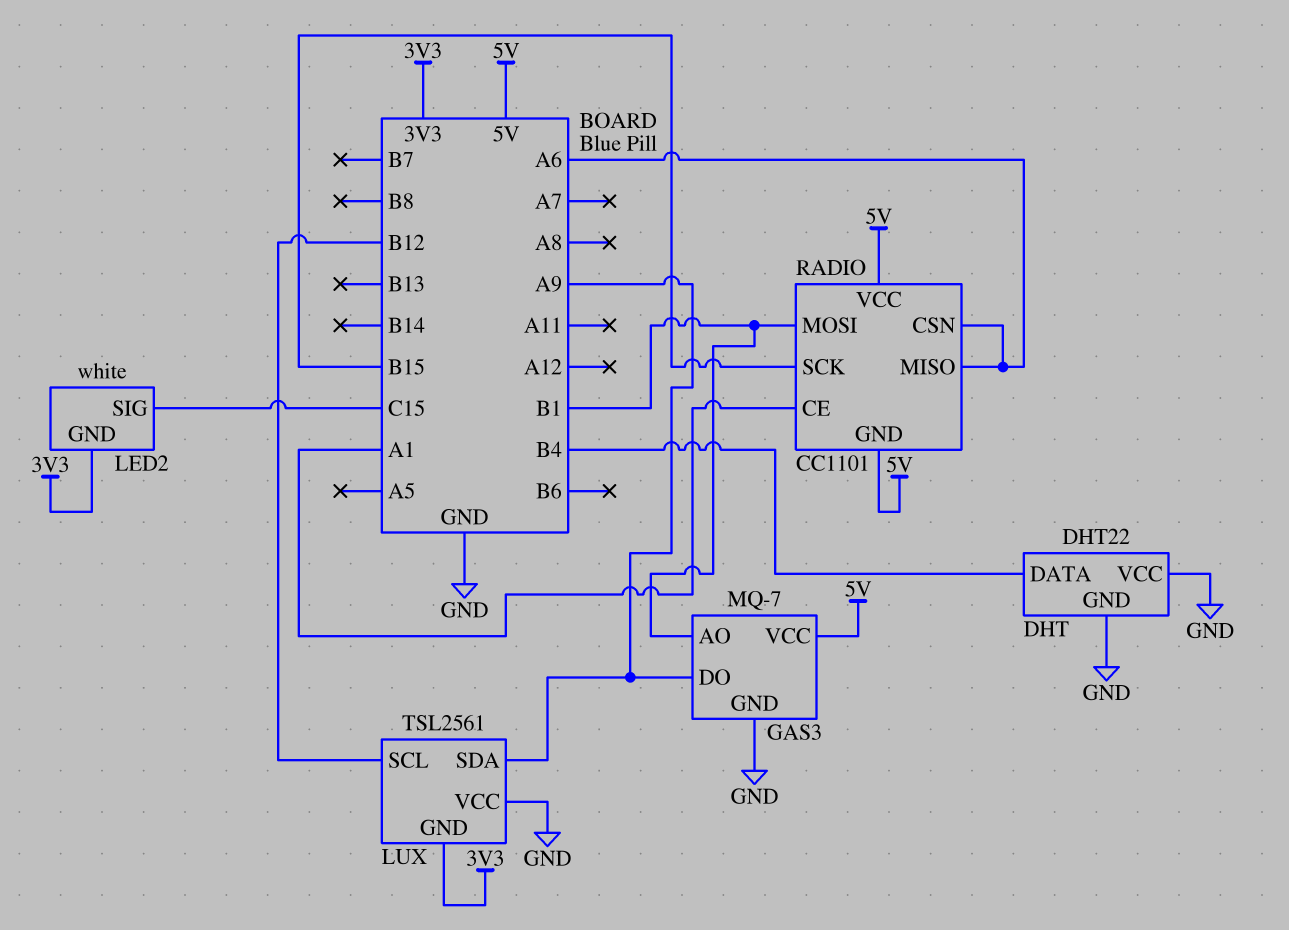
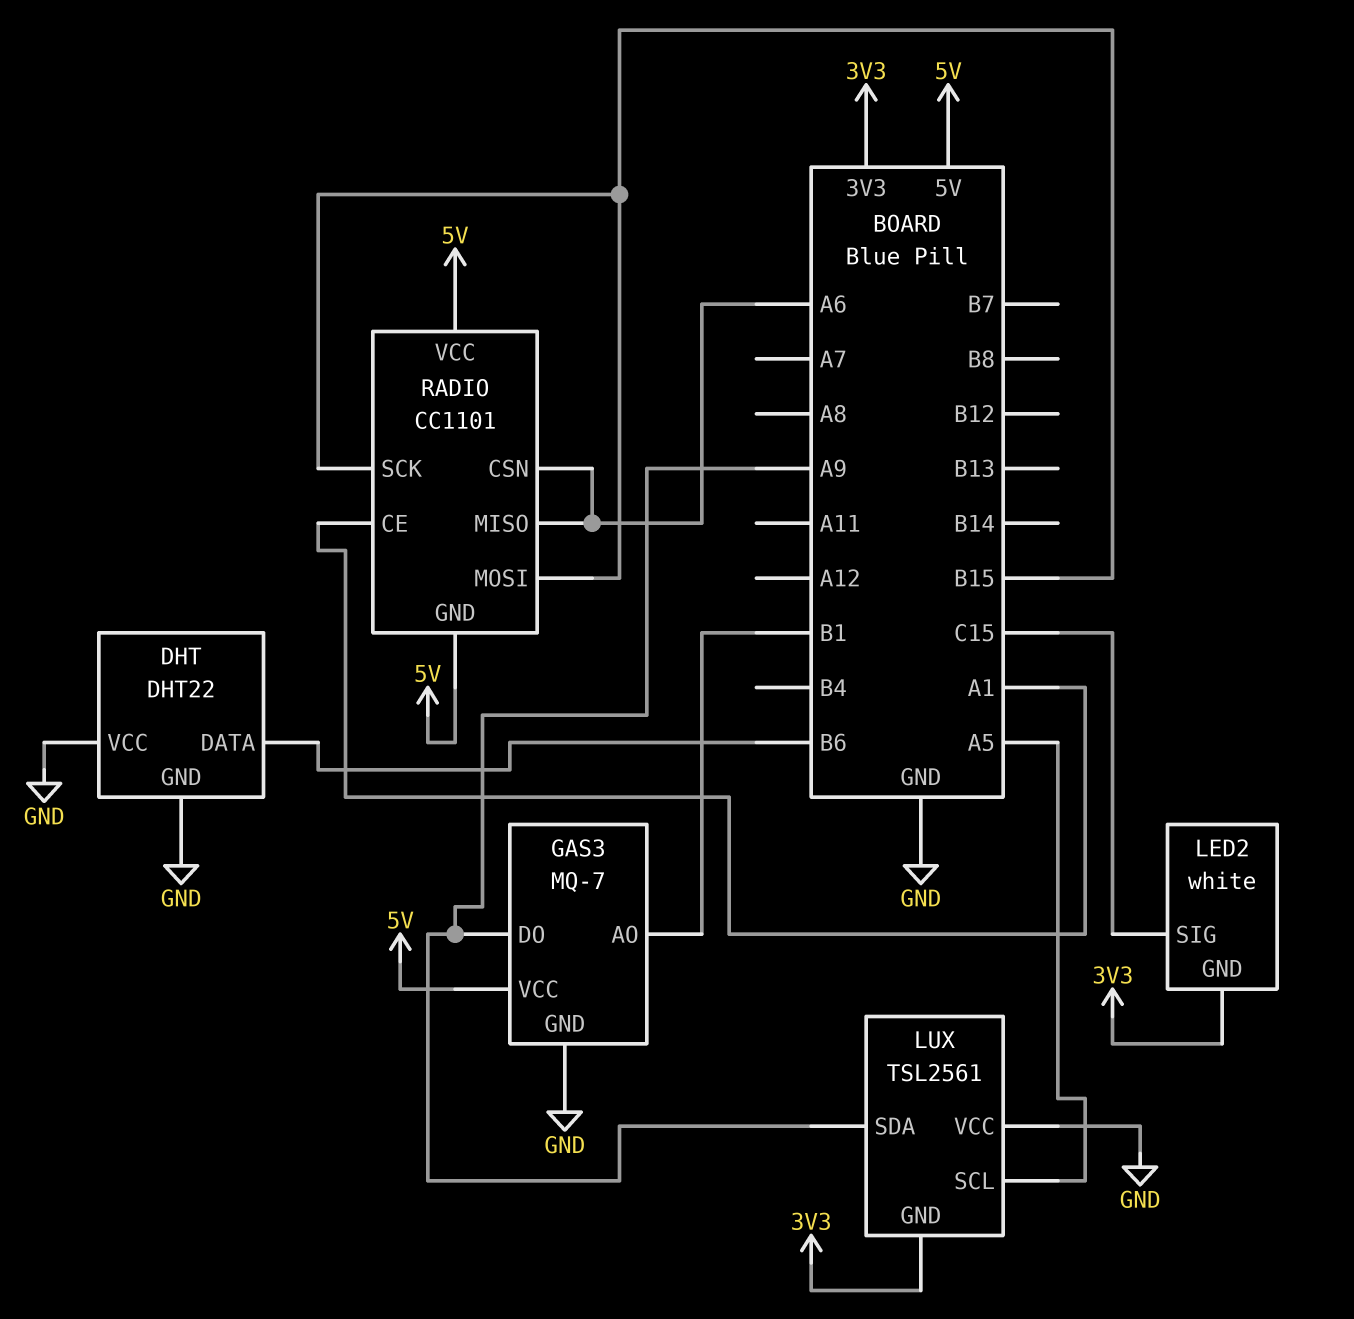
DHT pin DATA: B4 -> B6
LUX pin SCL: B12 -> A5
RADIO pin MOSI: B1 -> B15

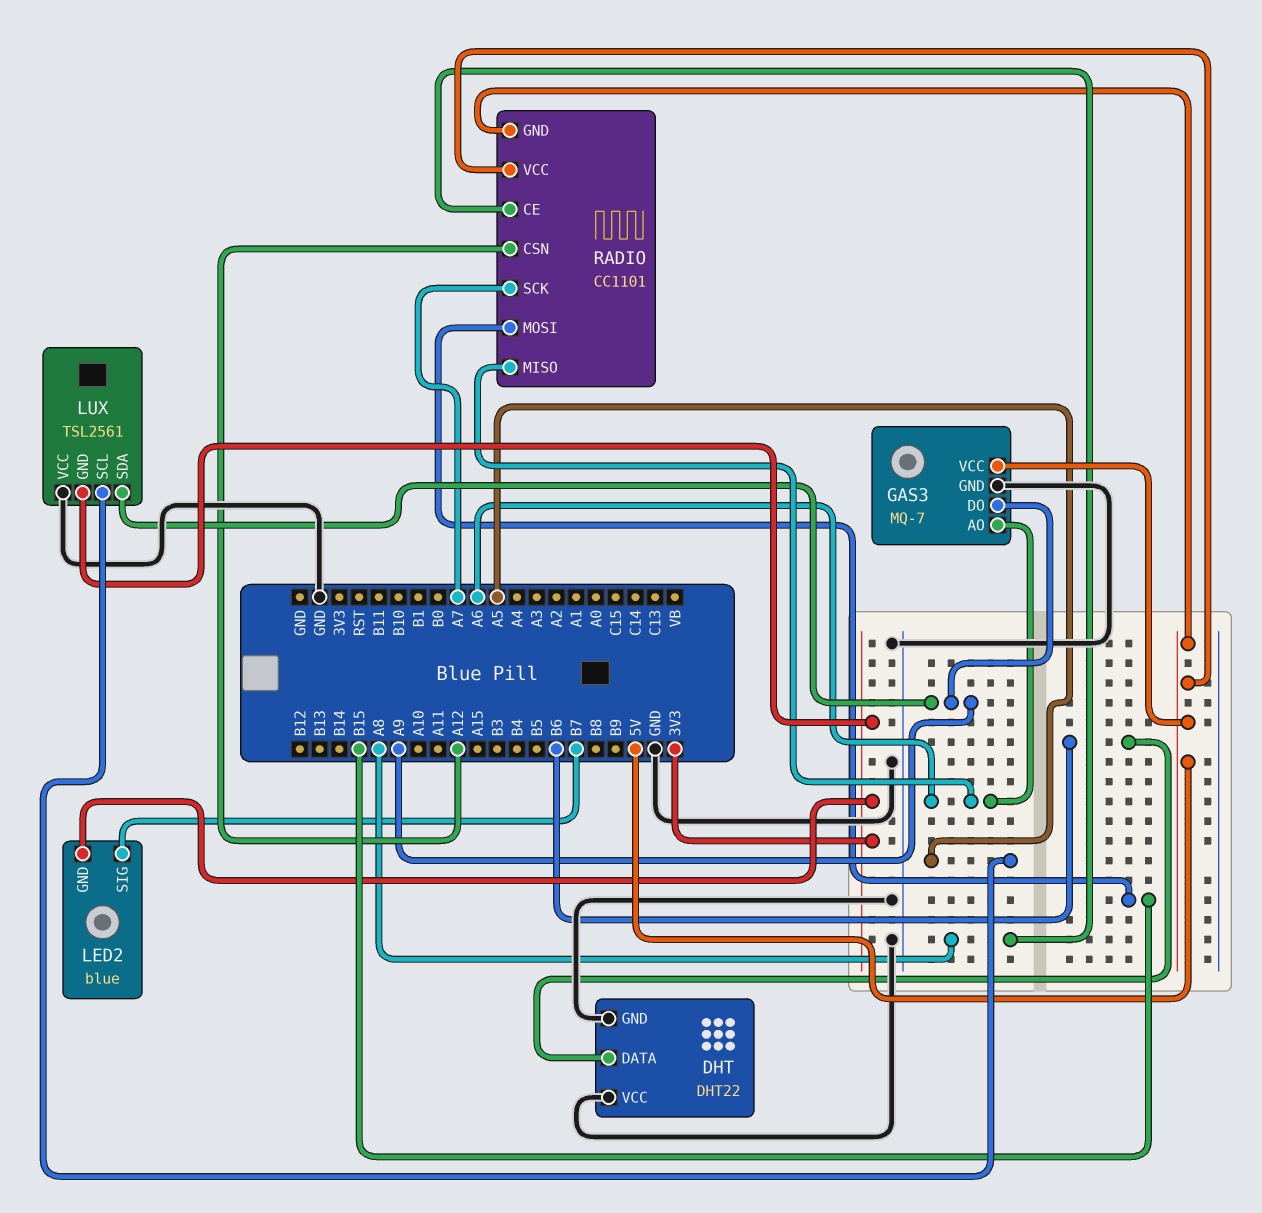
GAS3 pin AO: B1 -> A6
LED2: white -> blue
LED2 pin SIG: C15 -> B7
RADIO pin CE: A1 -> A8
RADIO pin CSN: A6 -> A12
RADIO pin SCK: B15 -> A7

